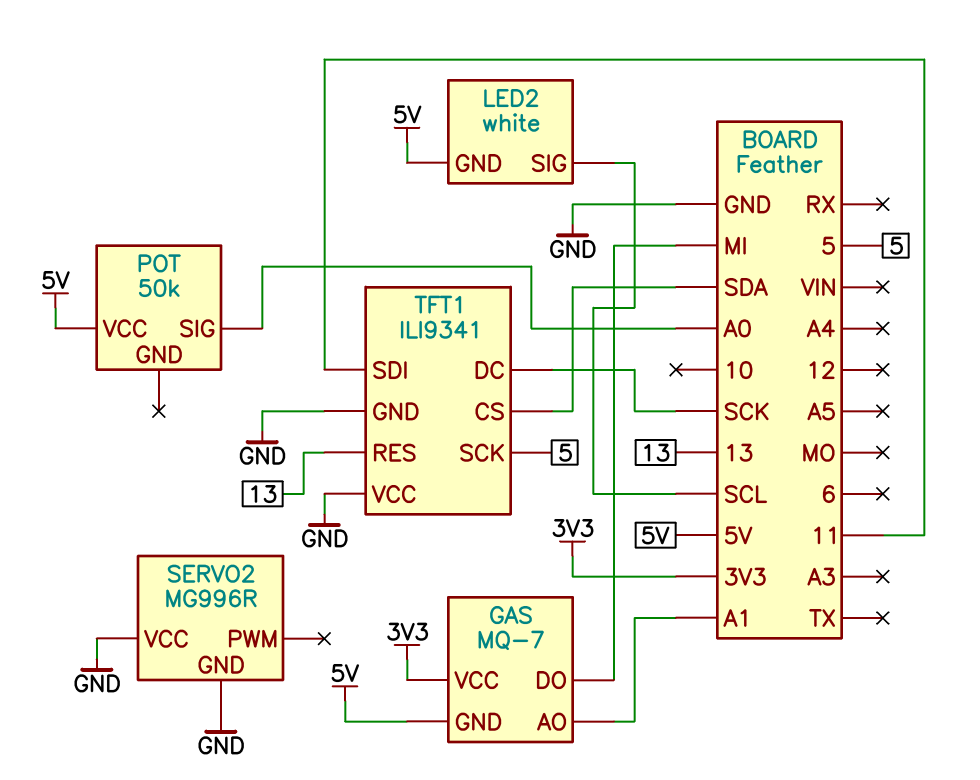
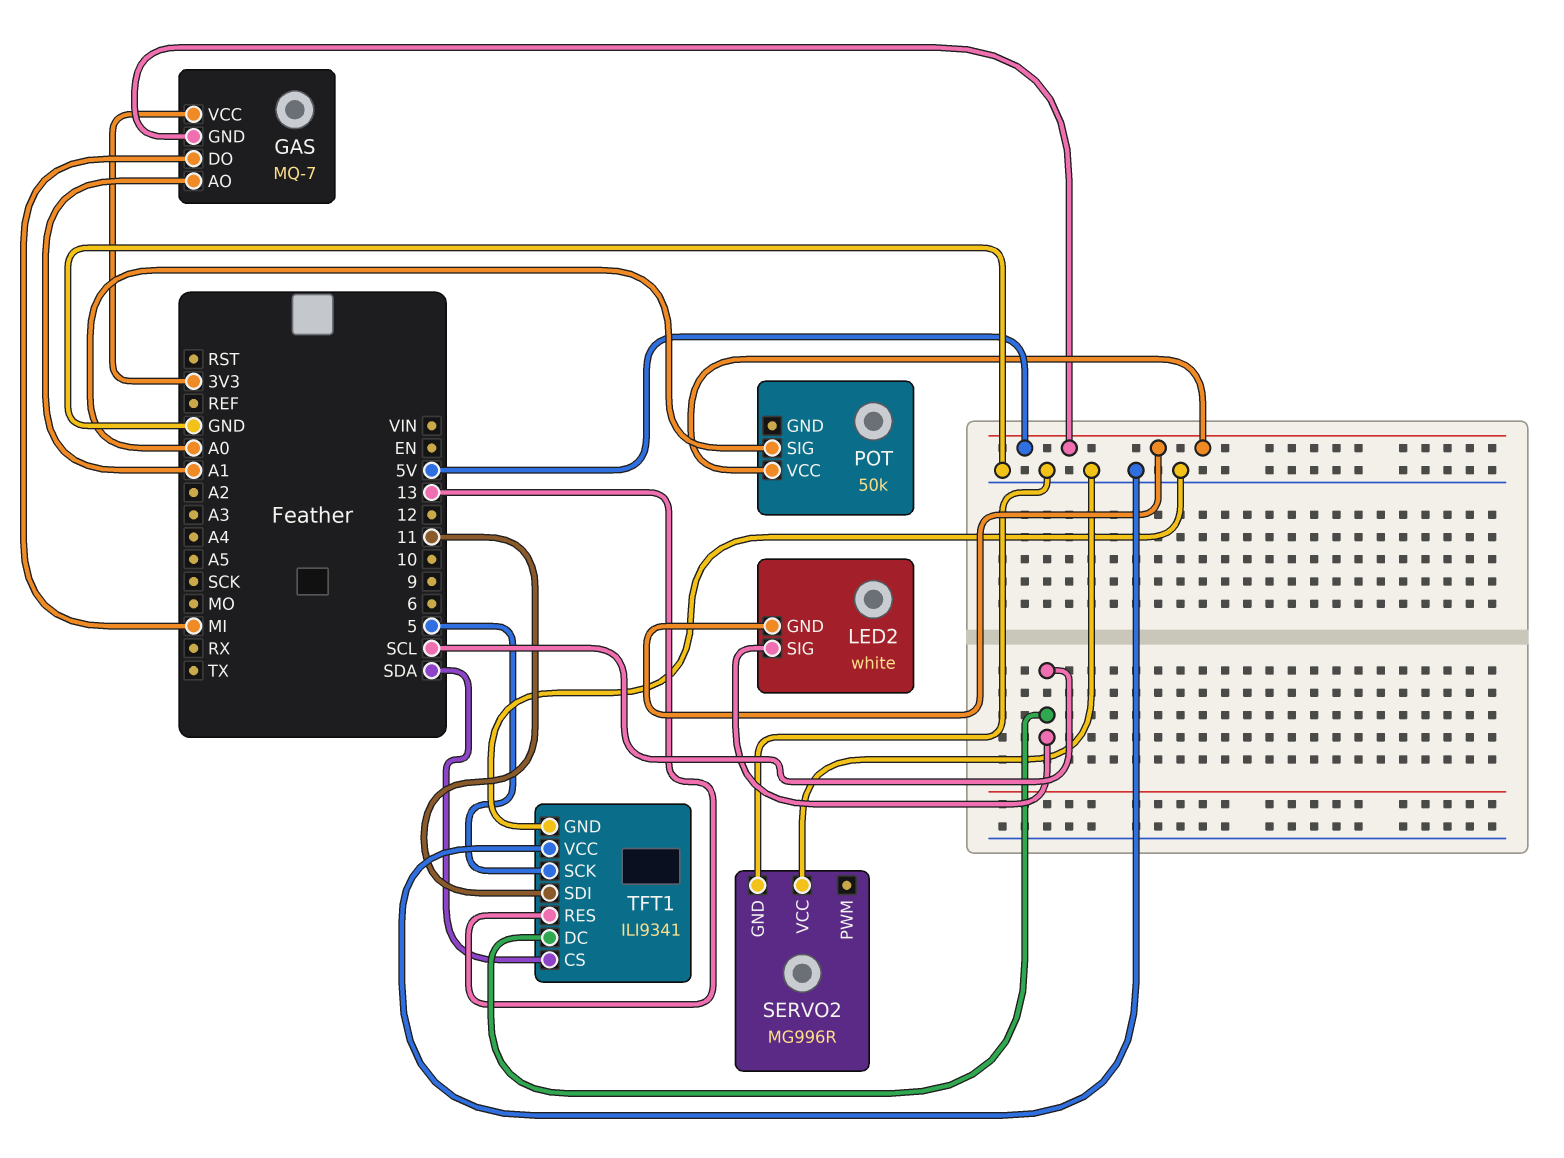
TFT1 pin DC: SCK -> SCL

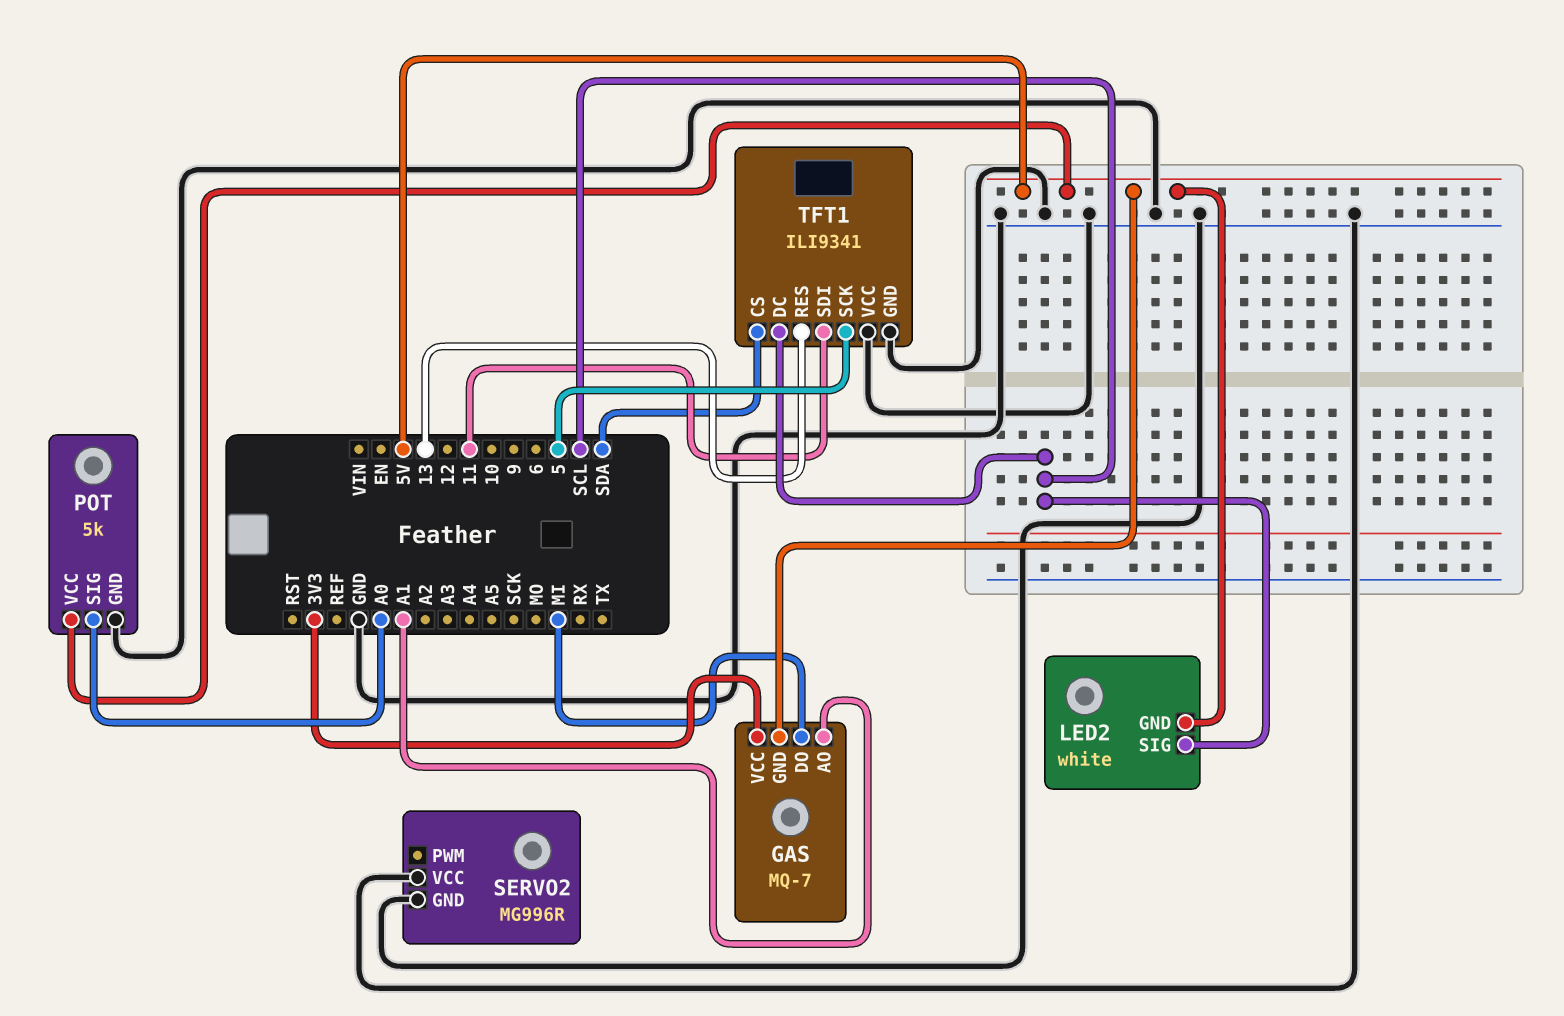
POT: 50k -> 5k
POT pin GND: none -> GND

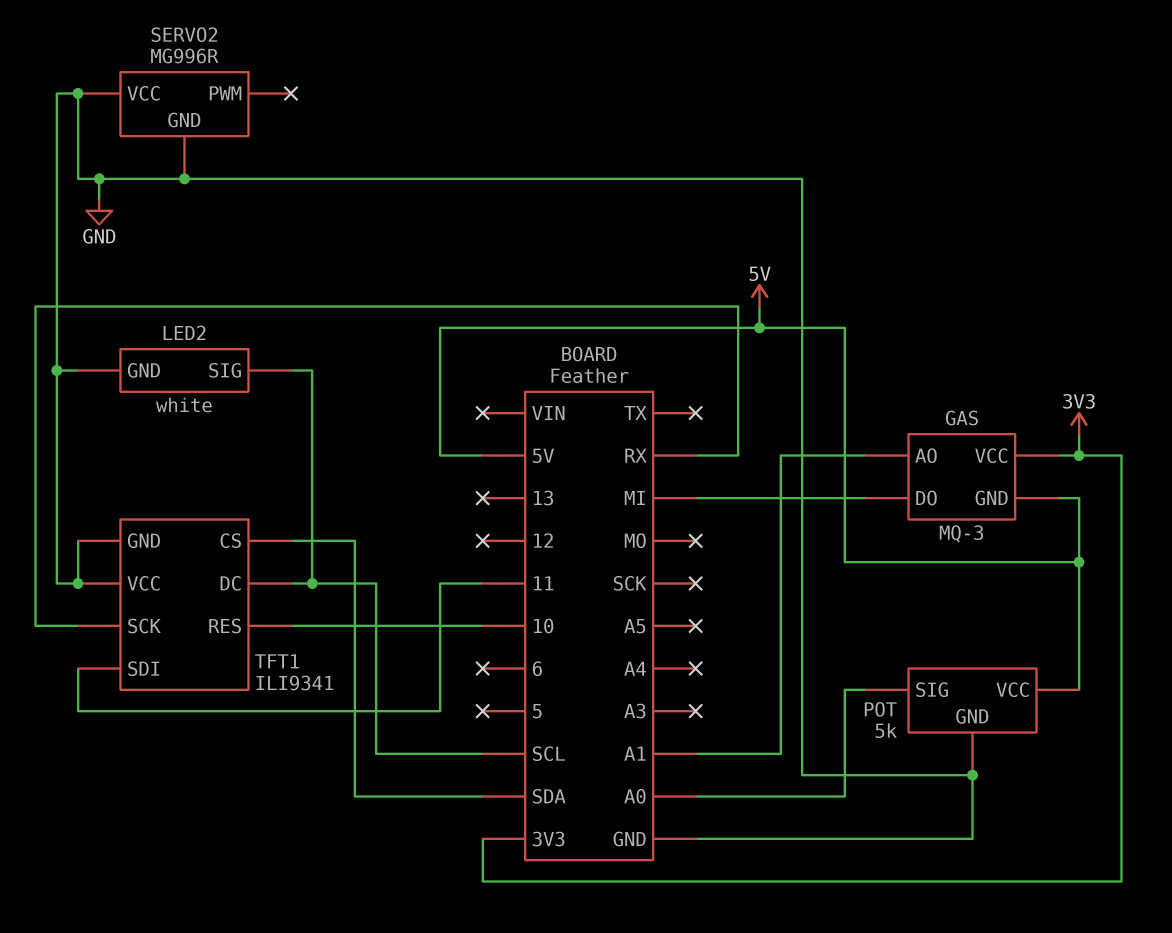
GAS: MQ-7 -> MQ-3
LED2 pin GND: 5V -> GND
TFT1 pin RES: 13 -> 10
TFT1 pin SCK: 5 -> RX

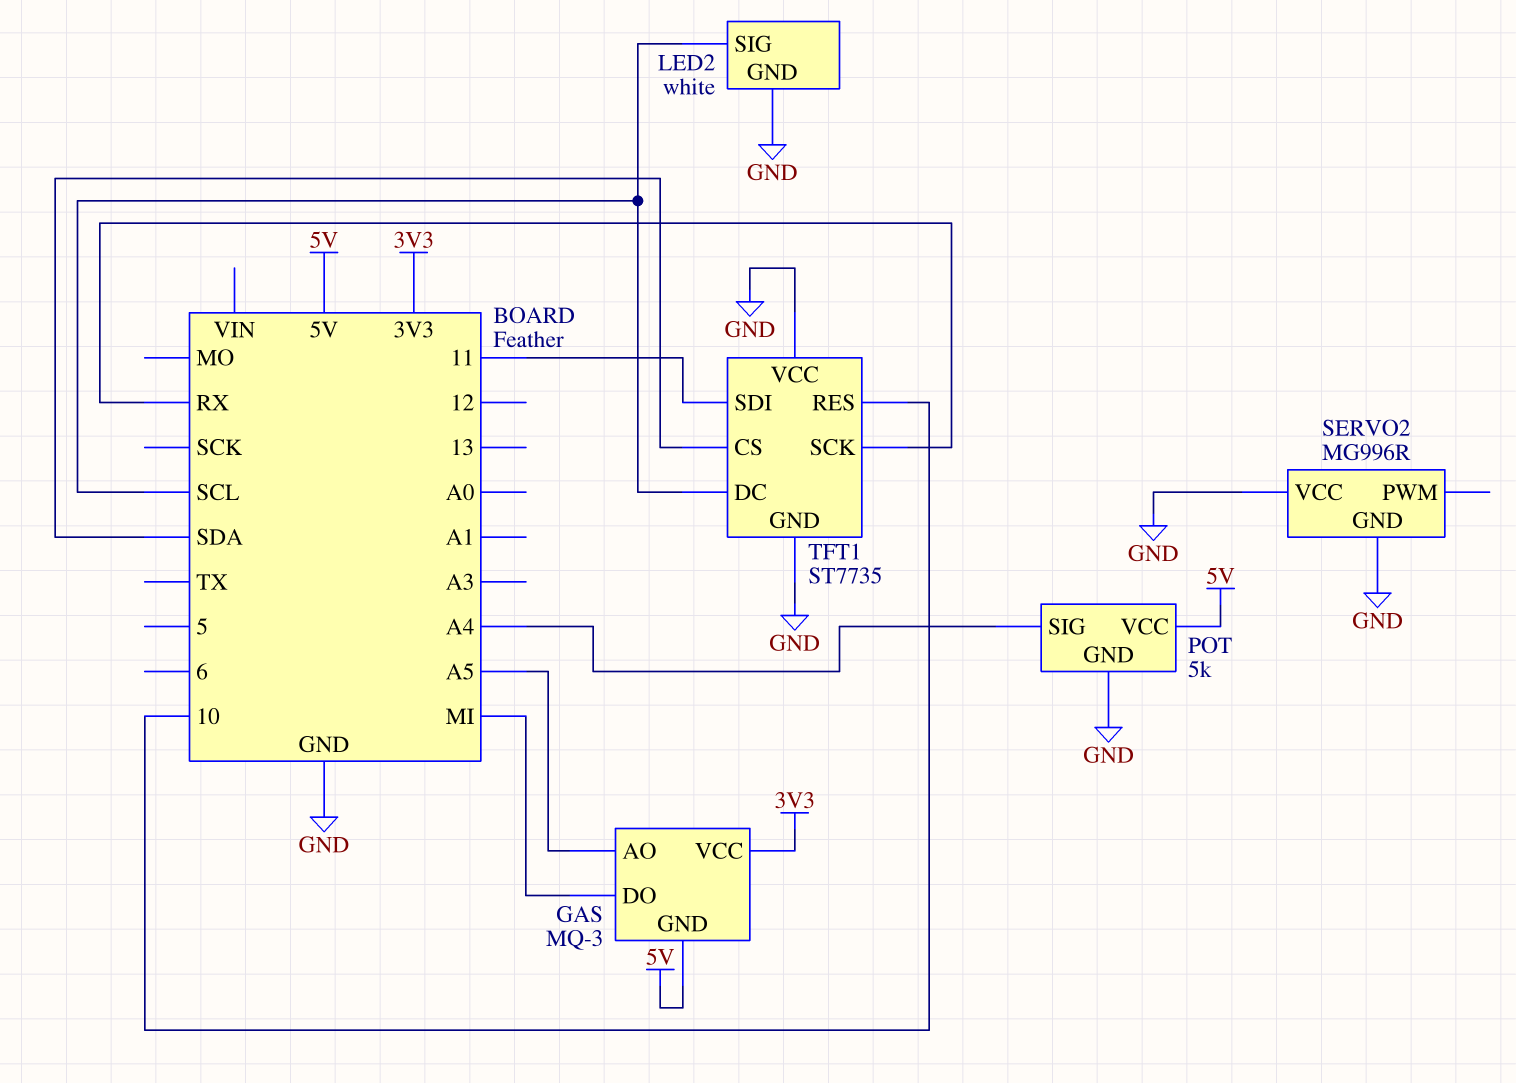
GAS pin AO: A1 -> A5
POT pin SIG: A0 -> A4
TFT1: ILI9341 -> ST7735

